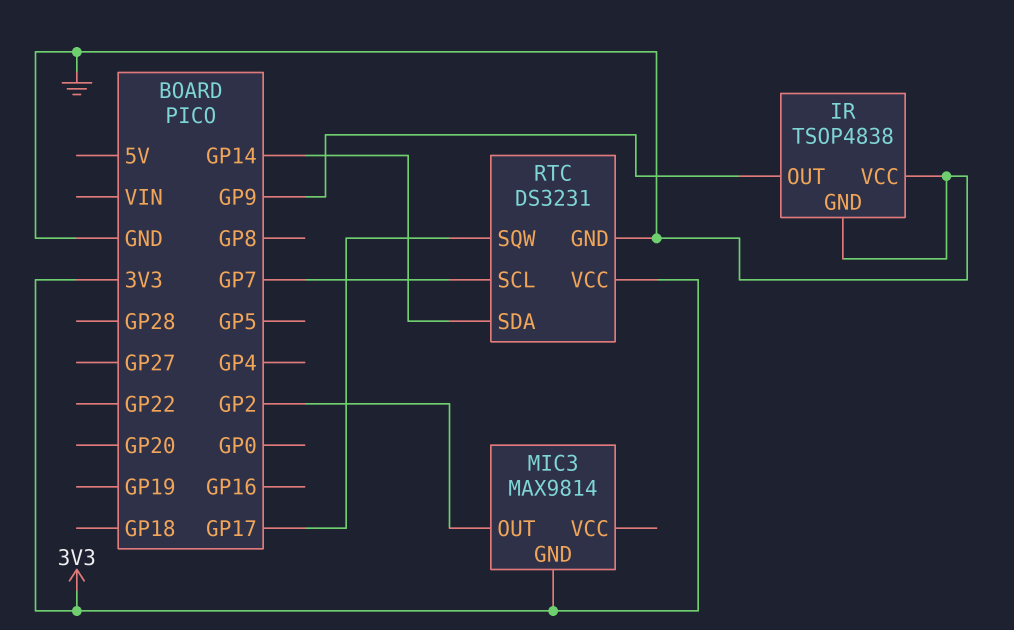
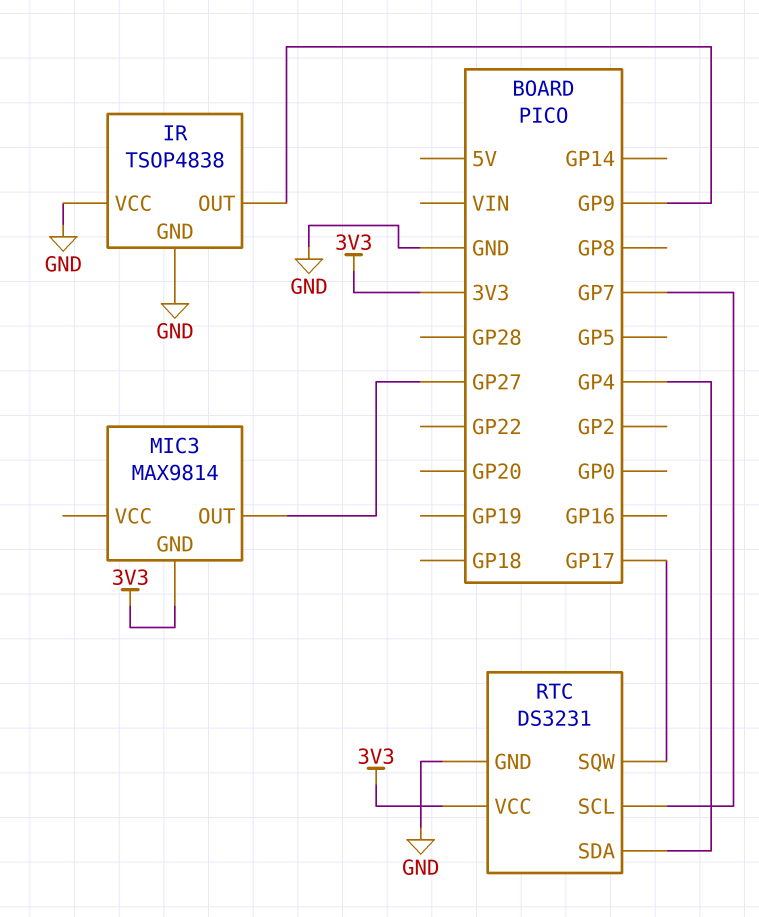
MIC3 pin OUT: GP2 -> GP27
RTC pin SDA: GP14 -> GP4

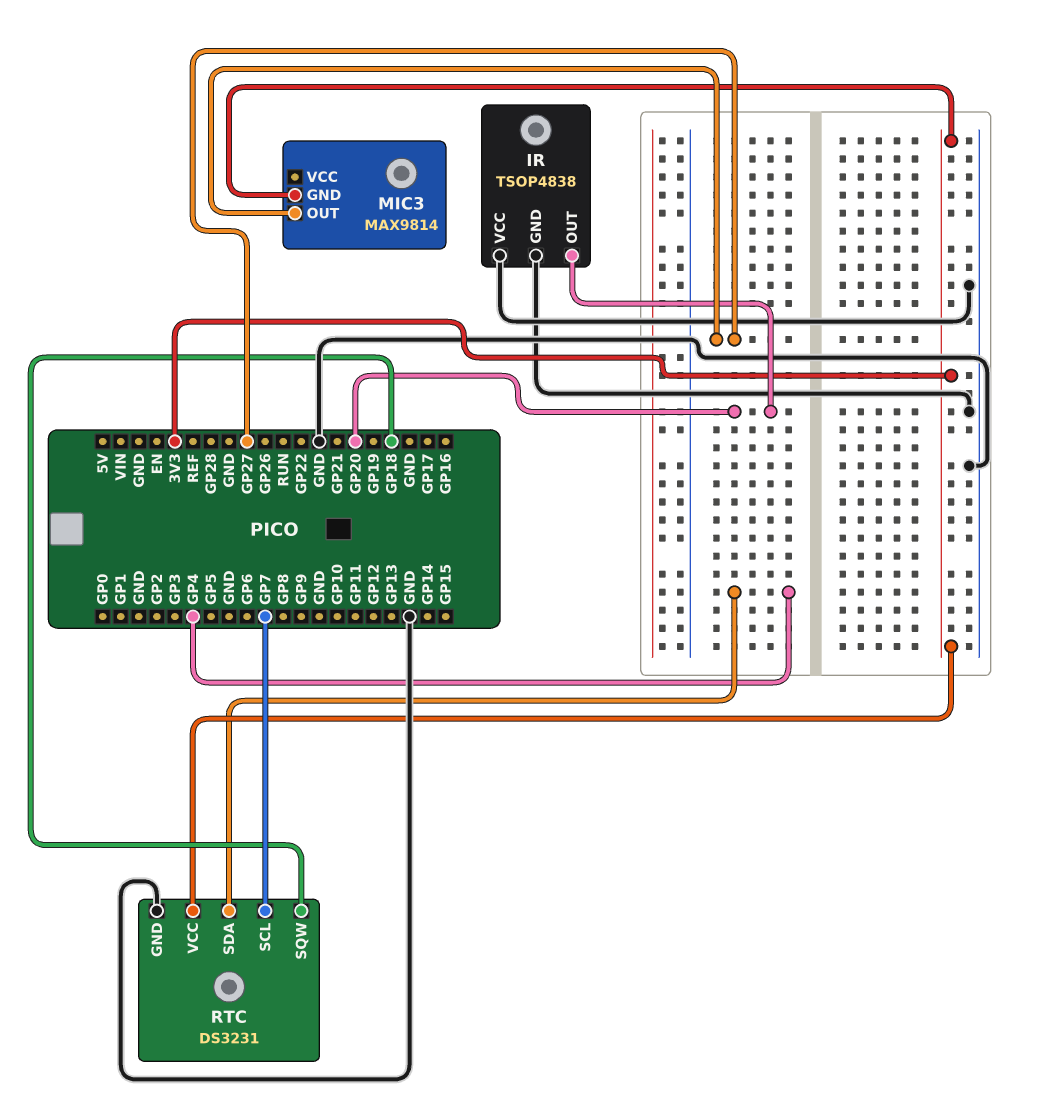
IR pin OUT: GP9 -> GP20
RTC pin SQW: GP17 -> GP18

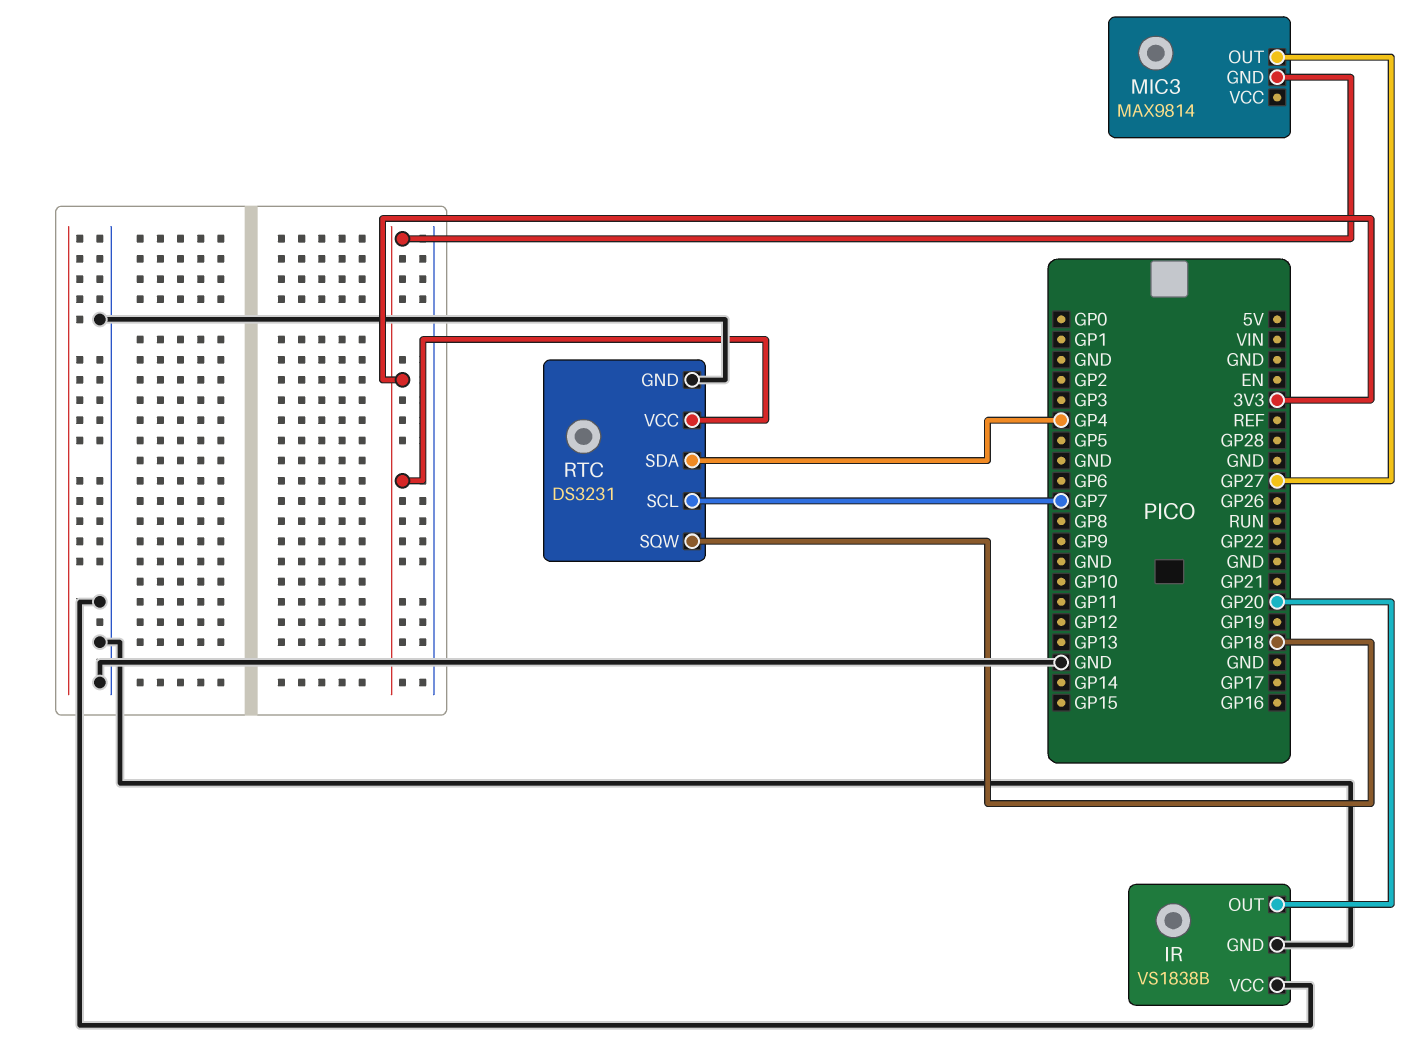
IR: TSOP4838 -> VS1838B

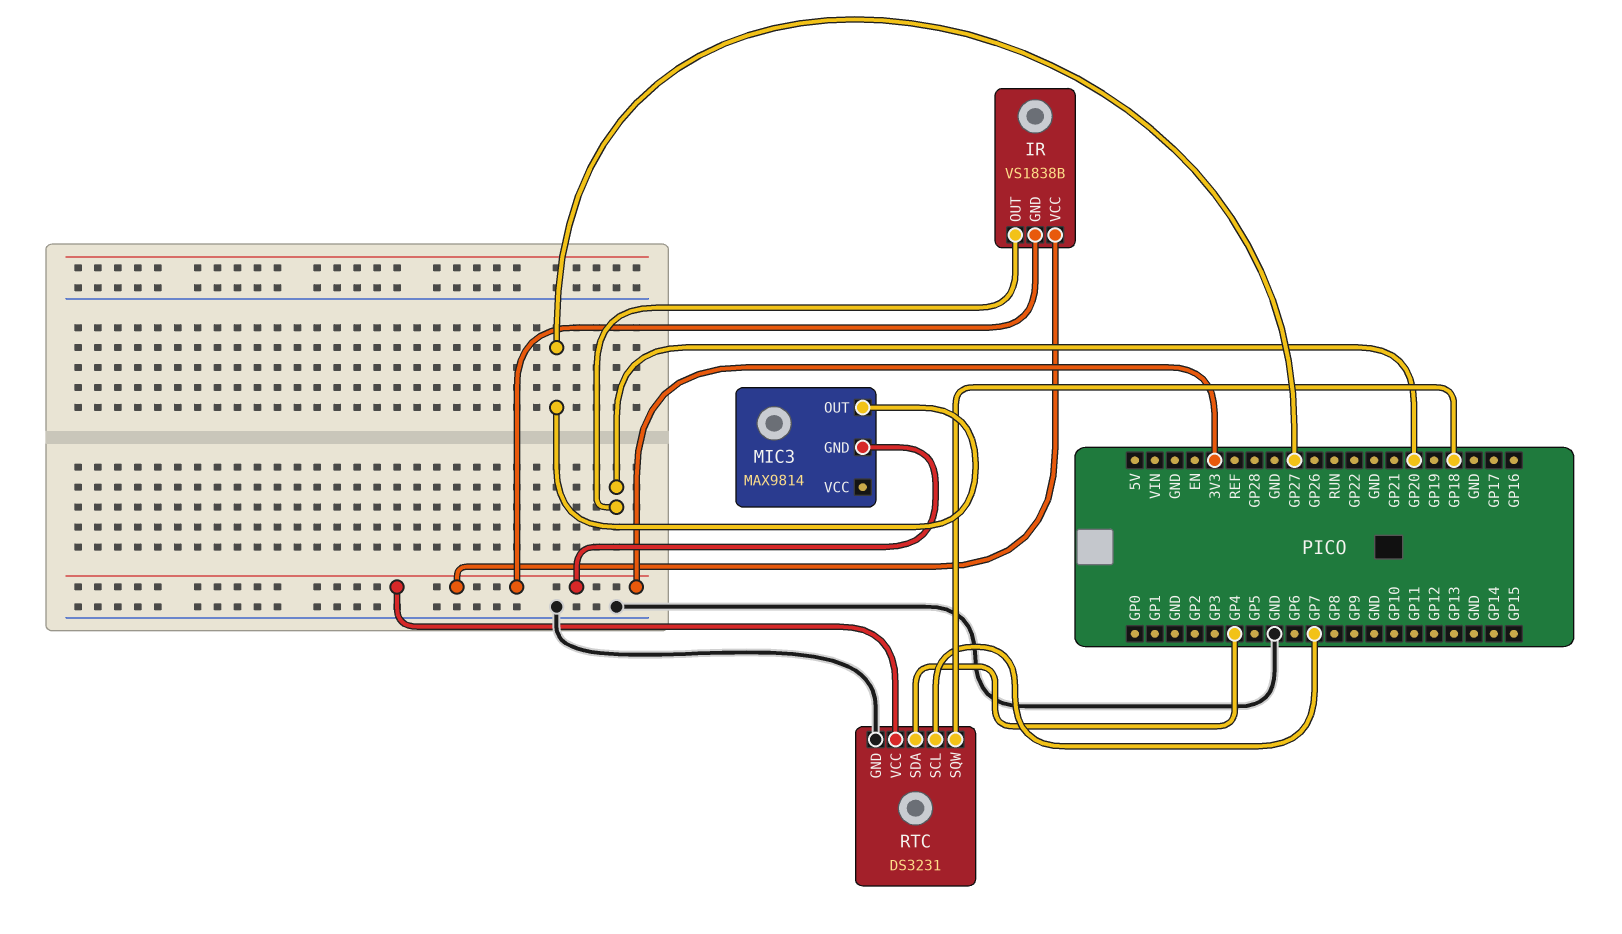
IR pin GND: GND -> 3V3
IR pin VCC: GND -> 3V3

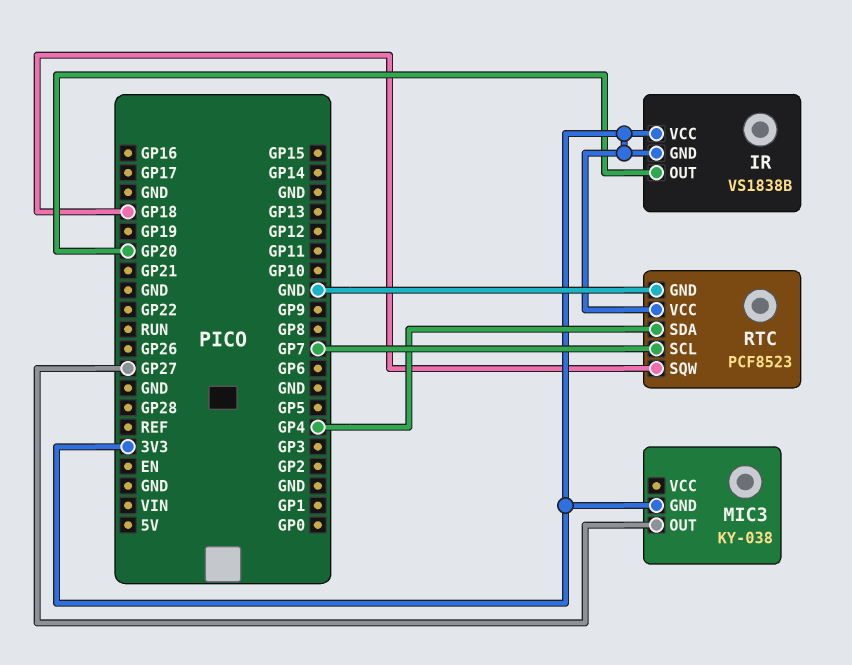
MIC3: MAX9814 -> KY-038
RTC: DS3231 -> PCF8523

